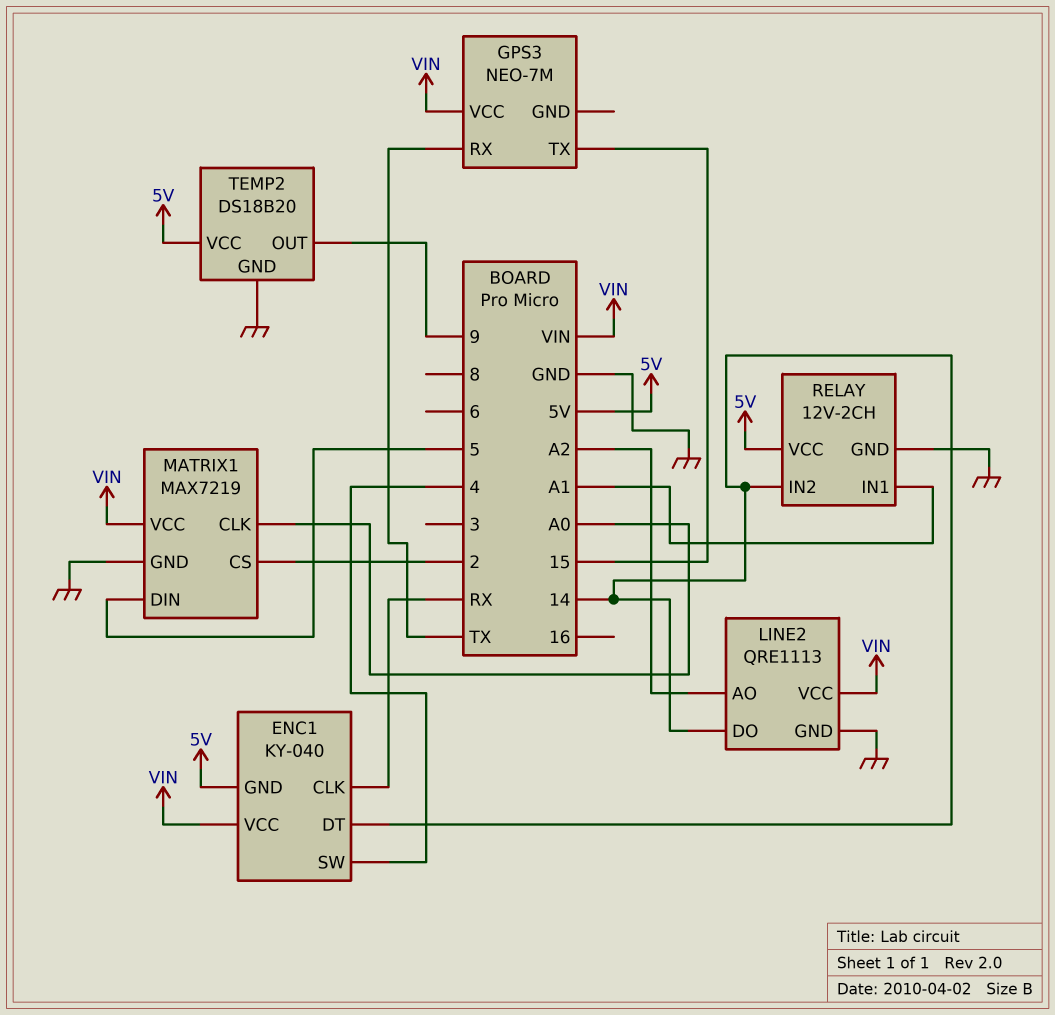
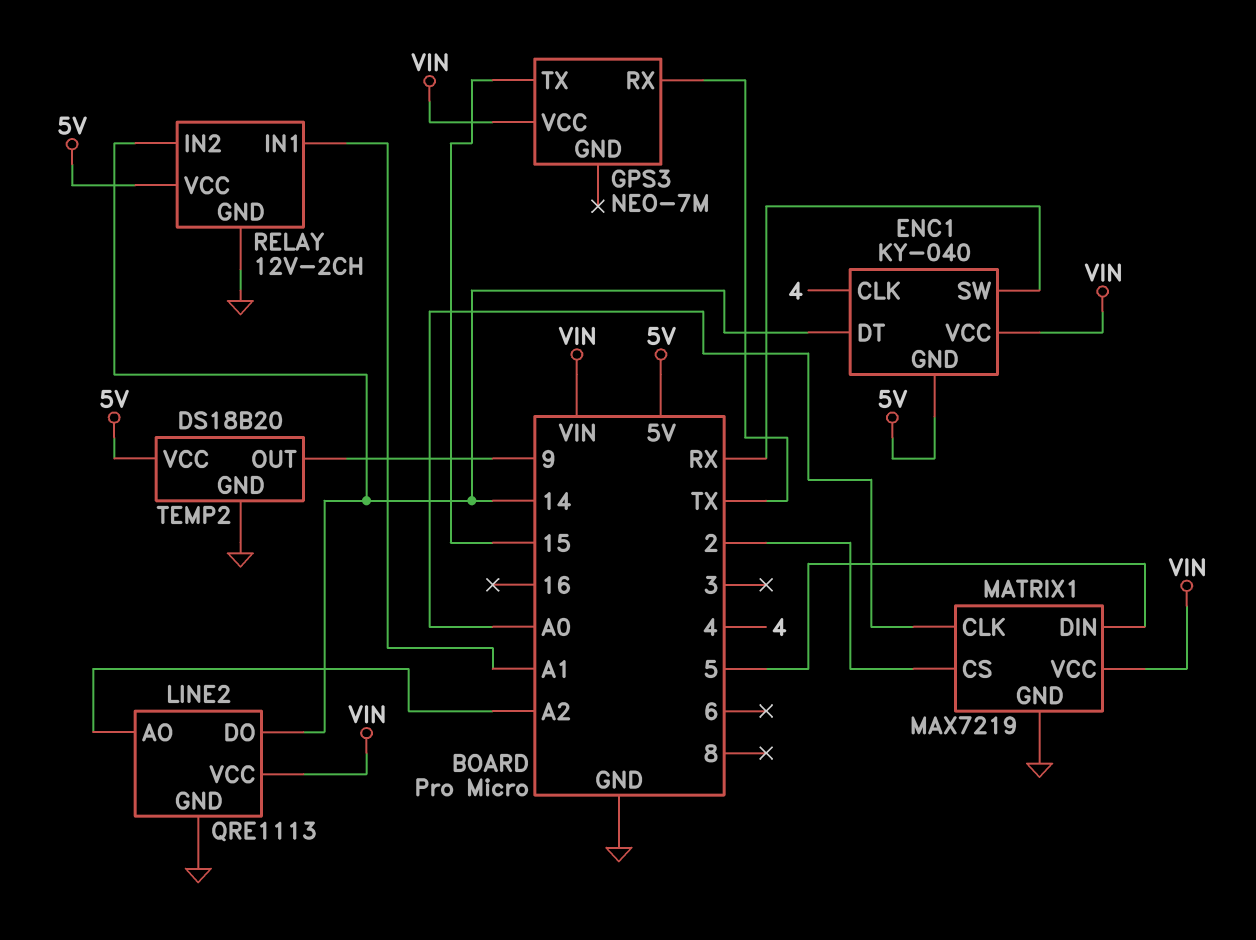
ENC1 pin CLK: RX -> 4
ENC1 pin SW: 4 -> RX

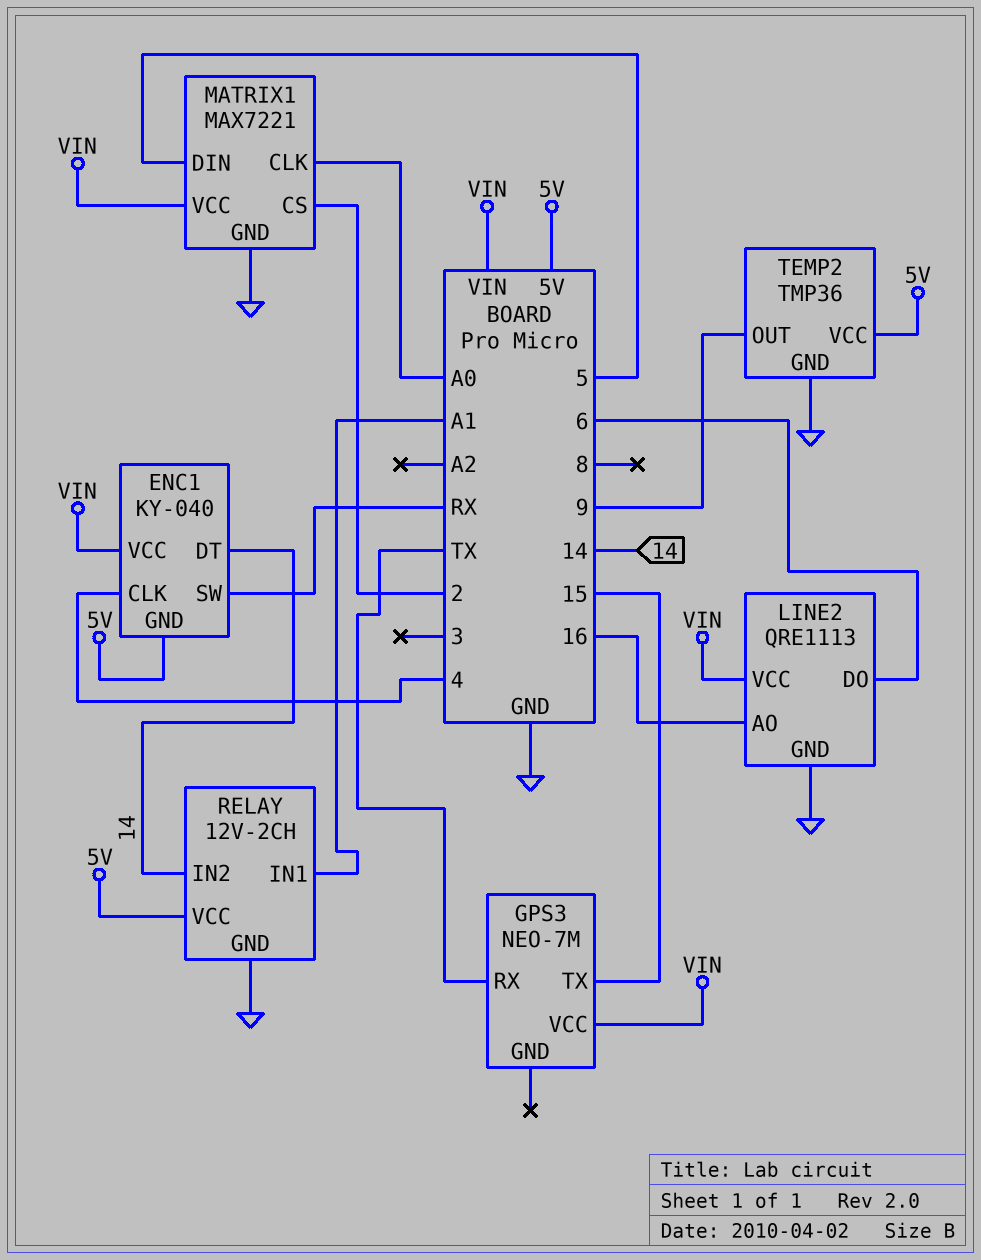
LINE2 pin AO: A2 -> 16
LINE2 pin DO: 14 -> 6
MATRIX1: MAX7219 -> MAX7221
TEMP2: DS18B20 -> TMP36

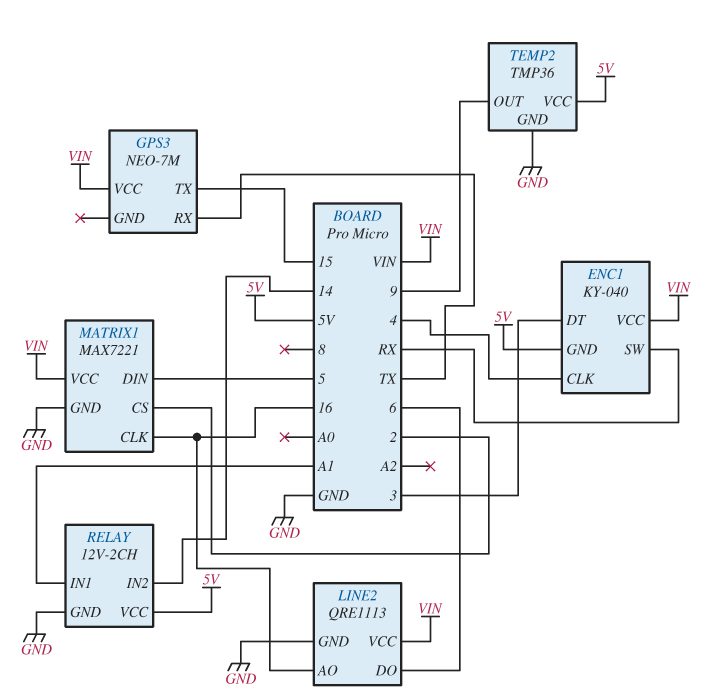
ENC1 pin DT: 14 -> 3
MATRIX1 pin CLK: A0 -> 16

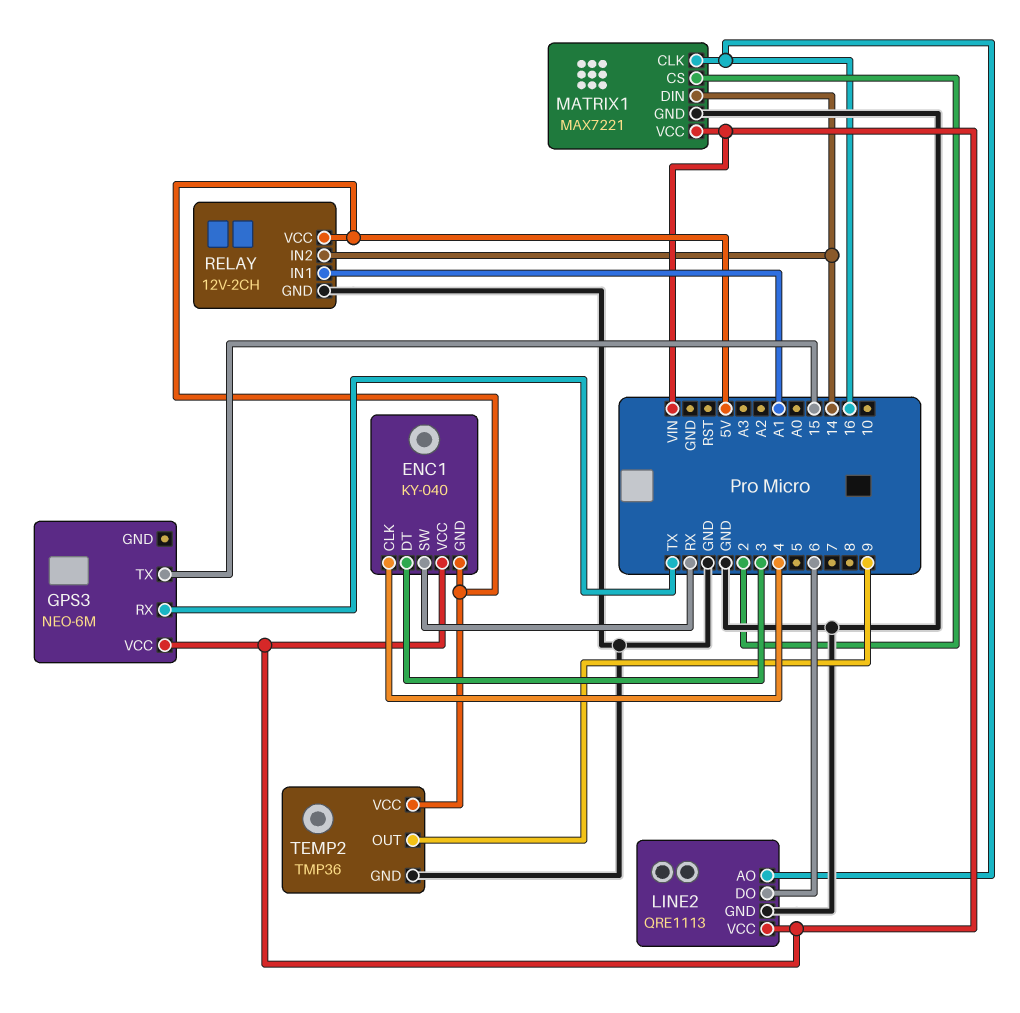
GPS3: NEO-7M -> NEO-6M
MATRIX1 pin DIN: 5 -> 14

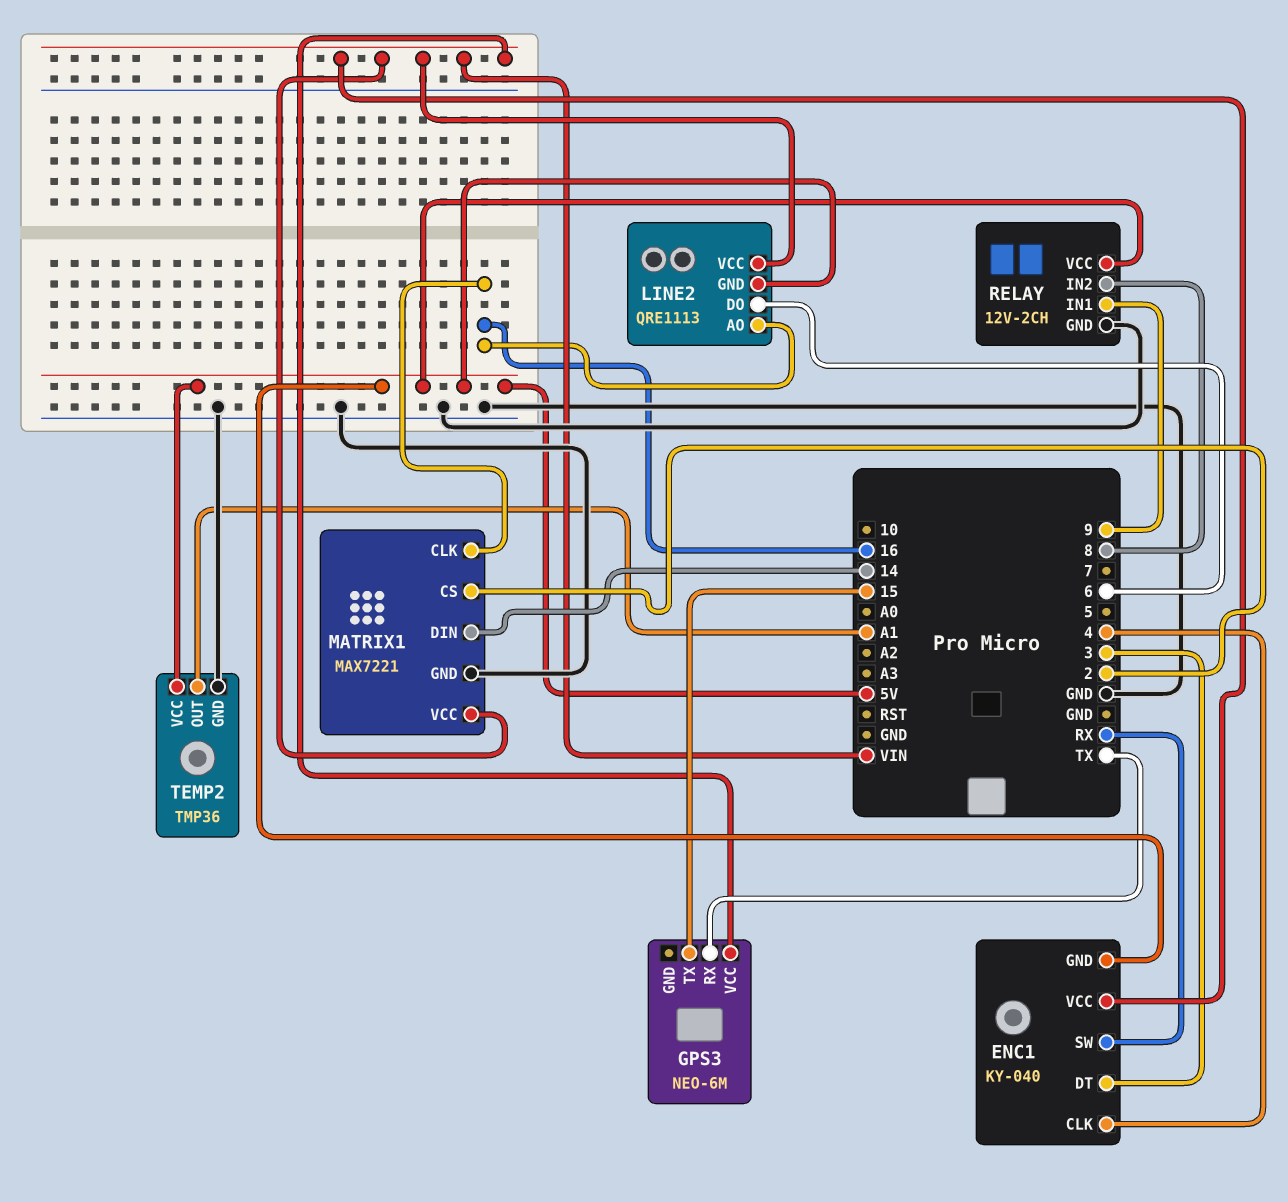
LINE2 pin GND: GND -> 5V
RELAY pin IN1: A1 -> 9
RELAY pin IN2: 14 -> 8
TEMP2 pin OUT: 9 -> A1

